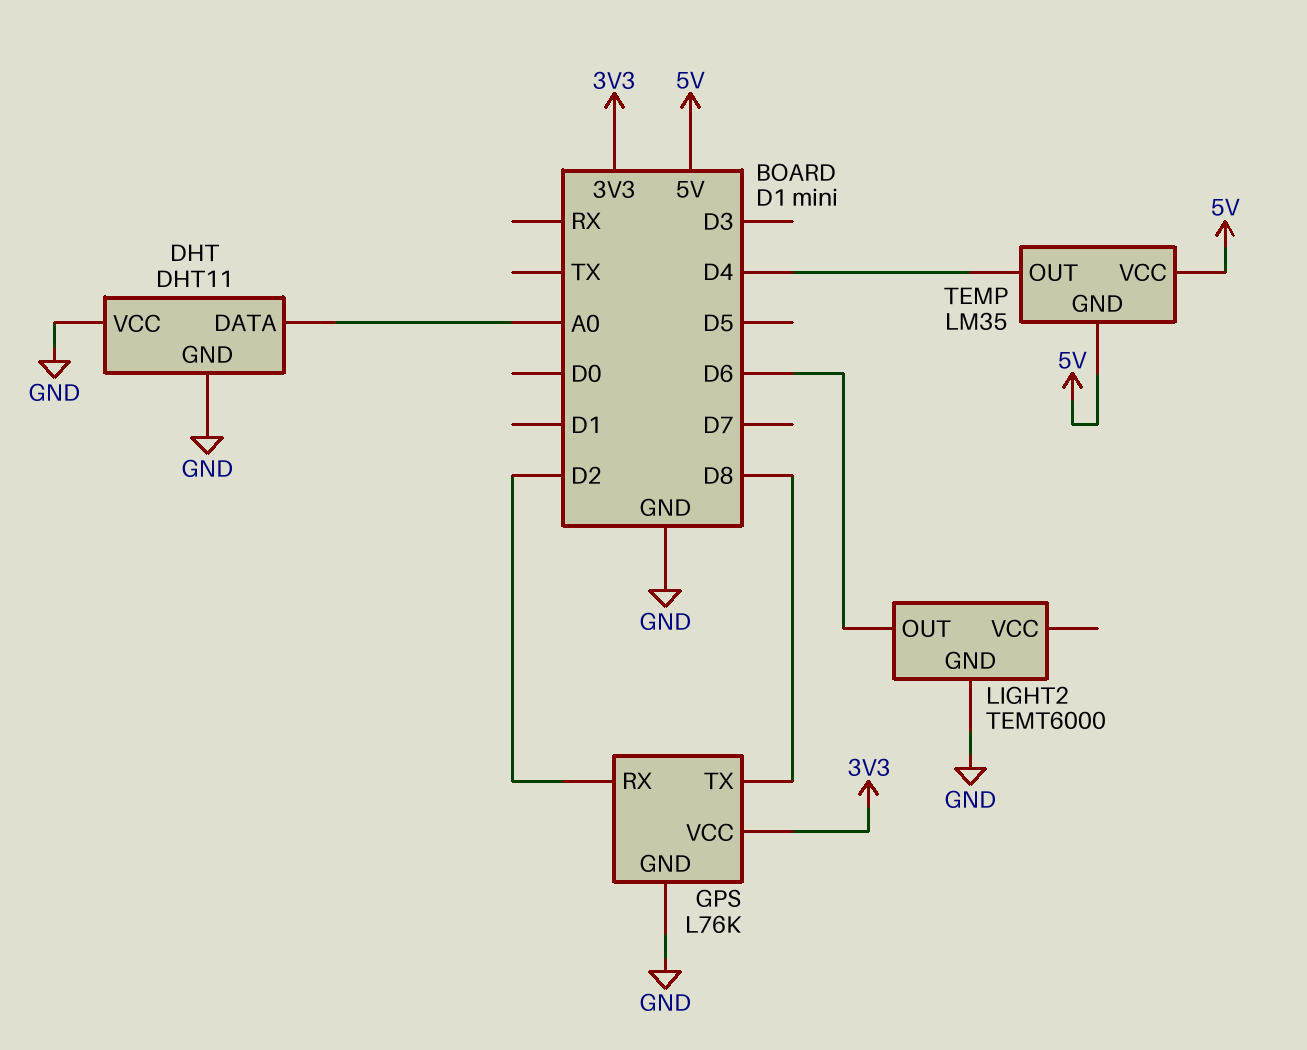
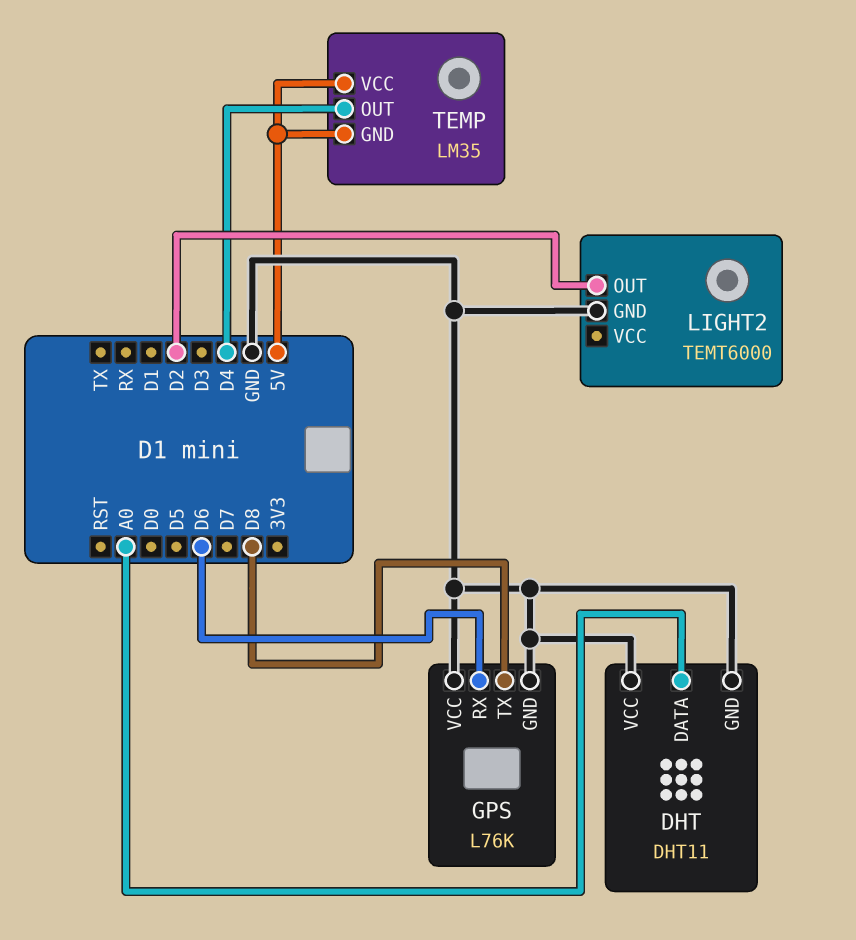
GPS pin RX: D2 -> D6
GPS pin VCC: 3V3 -> GND
LIGHT2 pin OUT: D6 -> D2

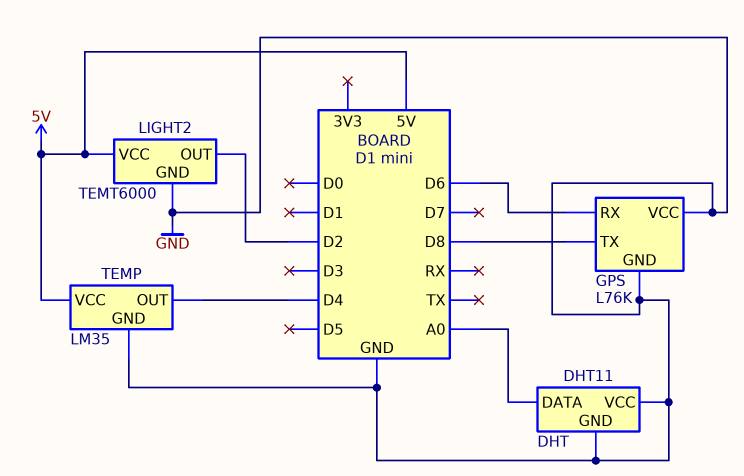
LIGHT2 pin VCC: none -> 5V
TEMP pin GND: 5V -> GND

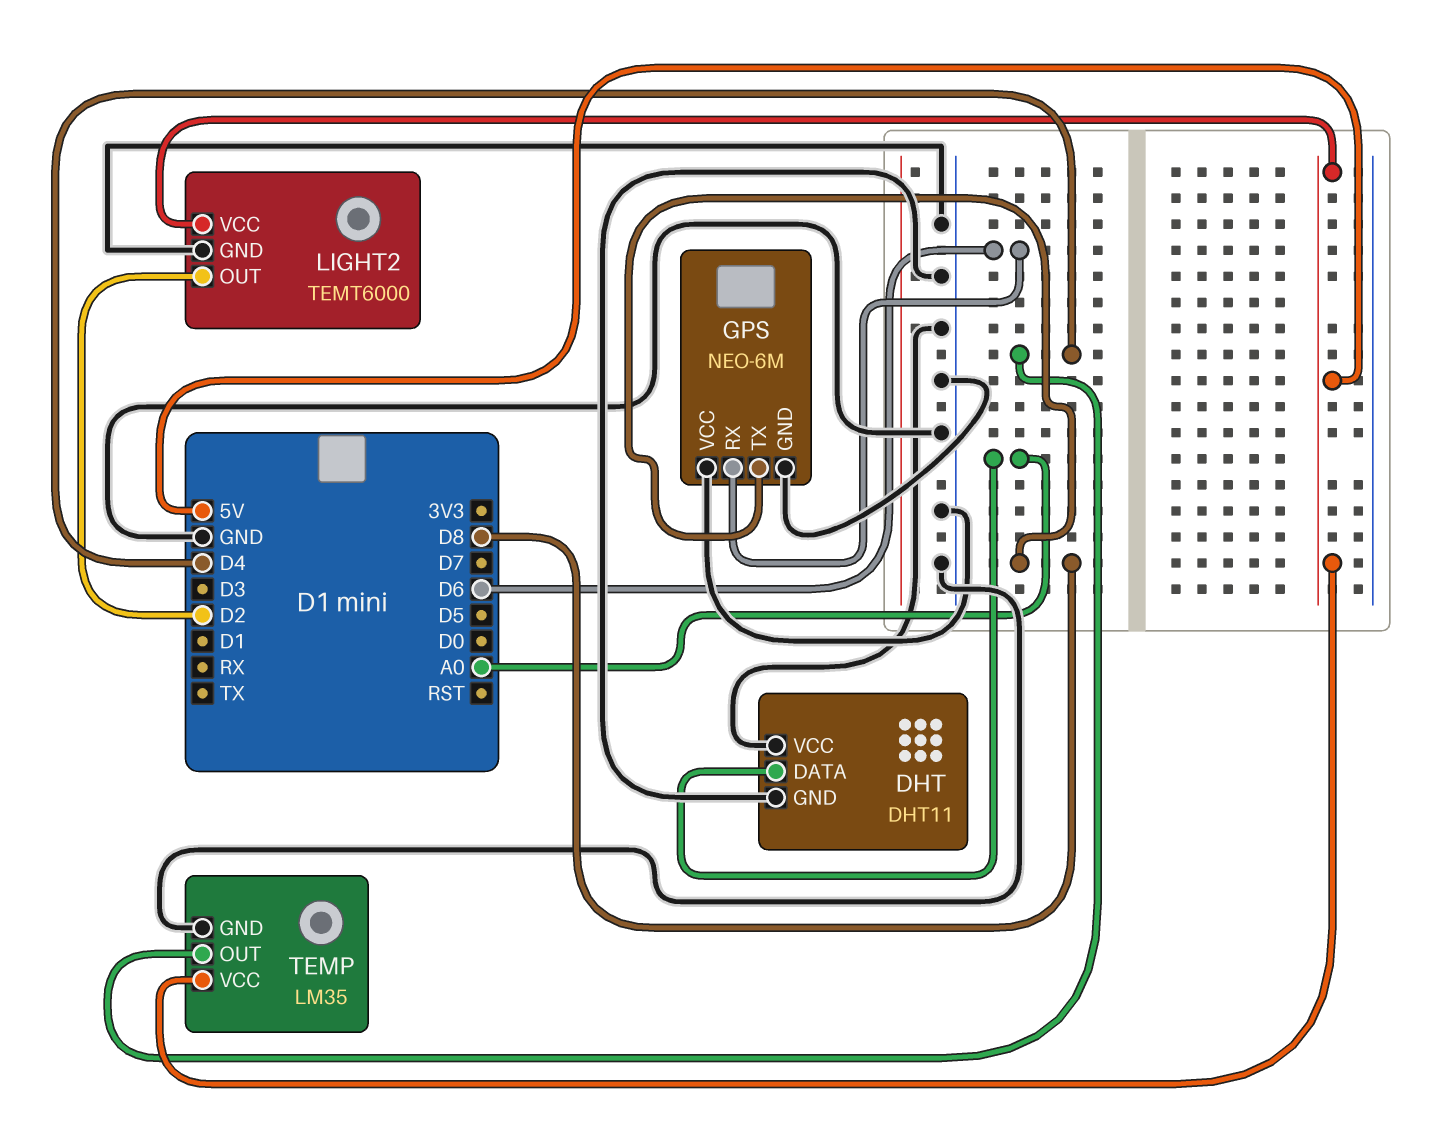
GPS: L76K -> NEO-6M

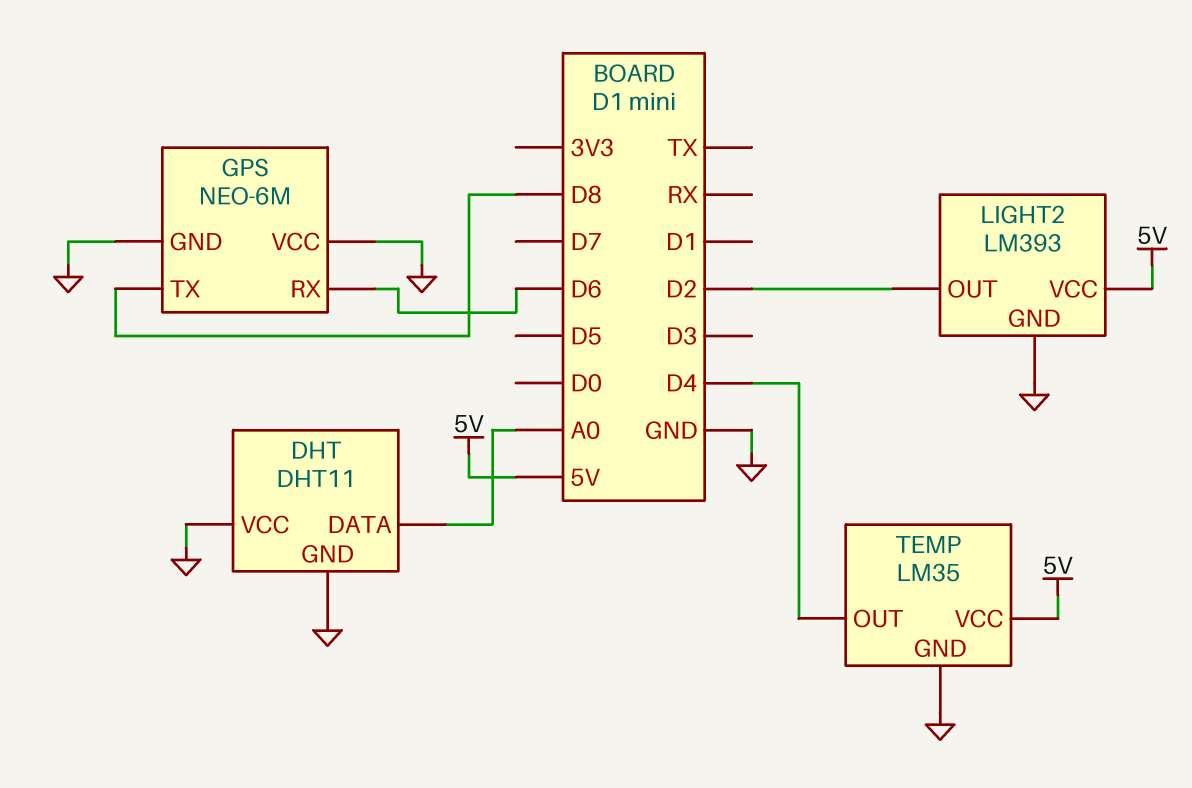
LIGHT2: TEMT6000 -> LM393

